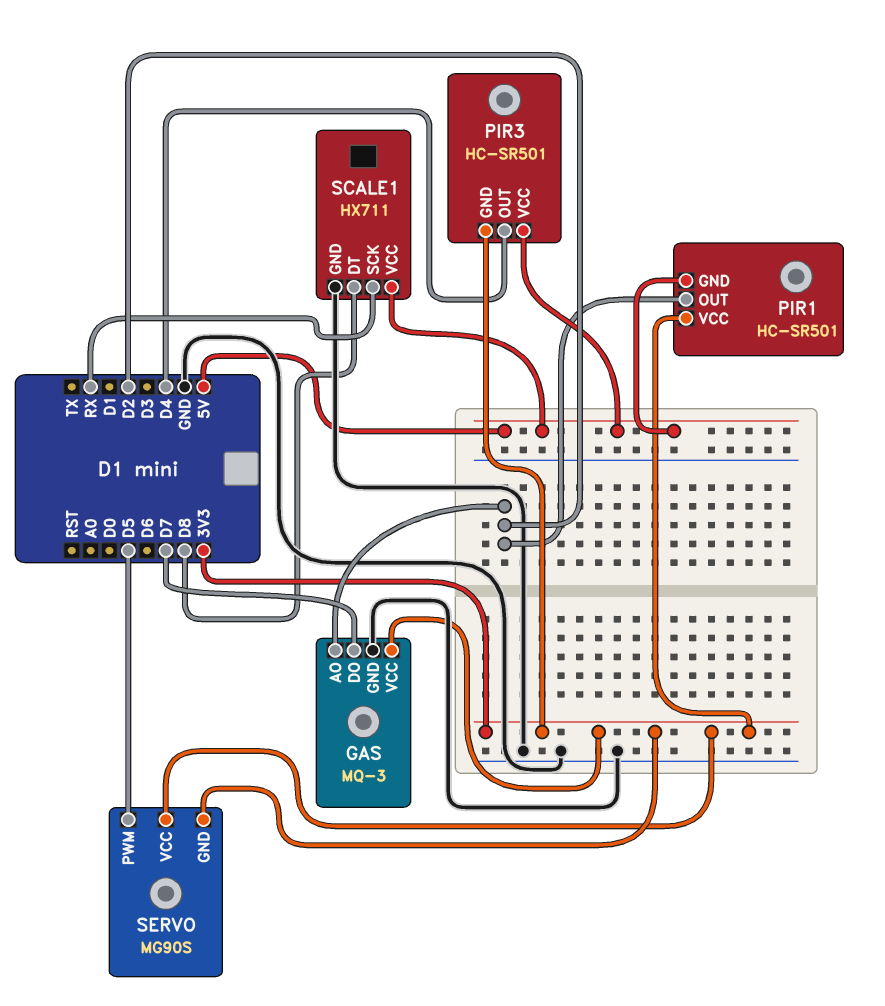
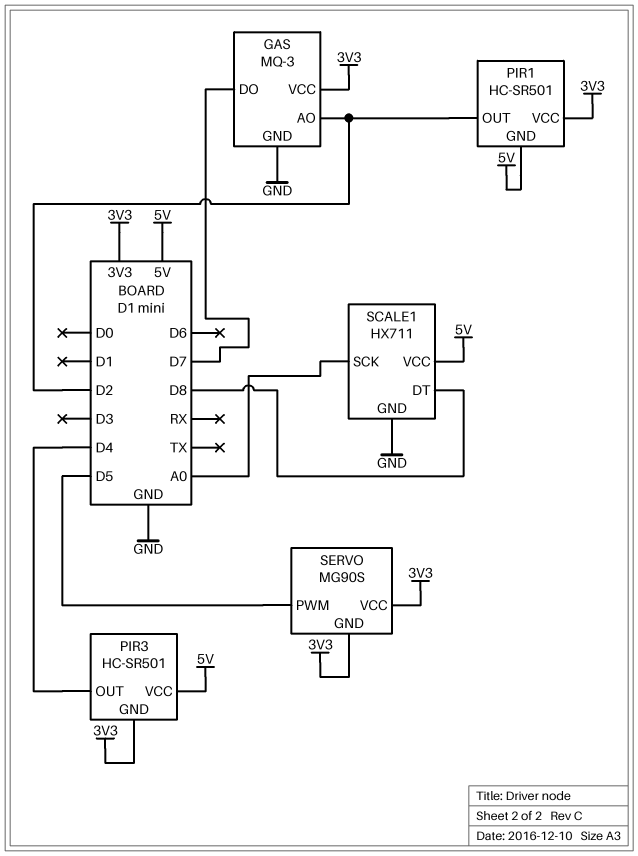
SCALE1 pin SCK: RX -> A0

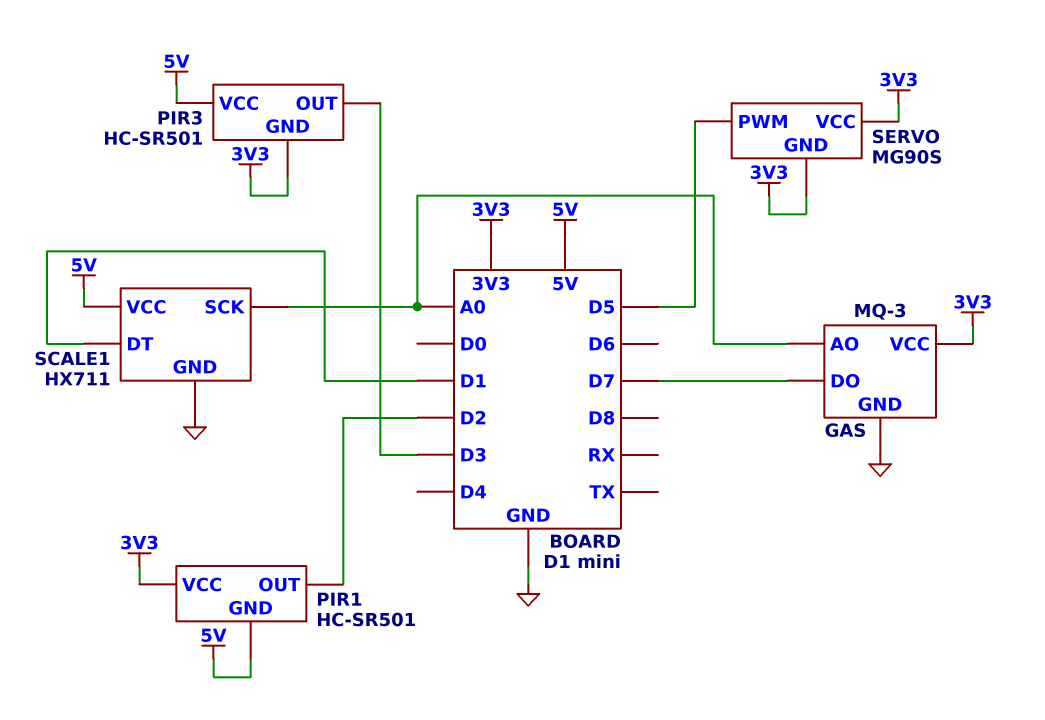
GAS pin AO: D2 -> A0
PIR3 pin OUT: D4 -> D3
SCALE1 pin DT: D8 -> D1

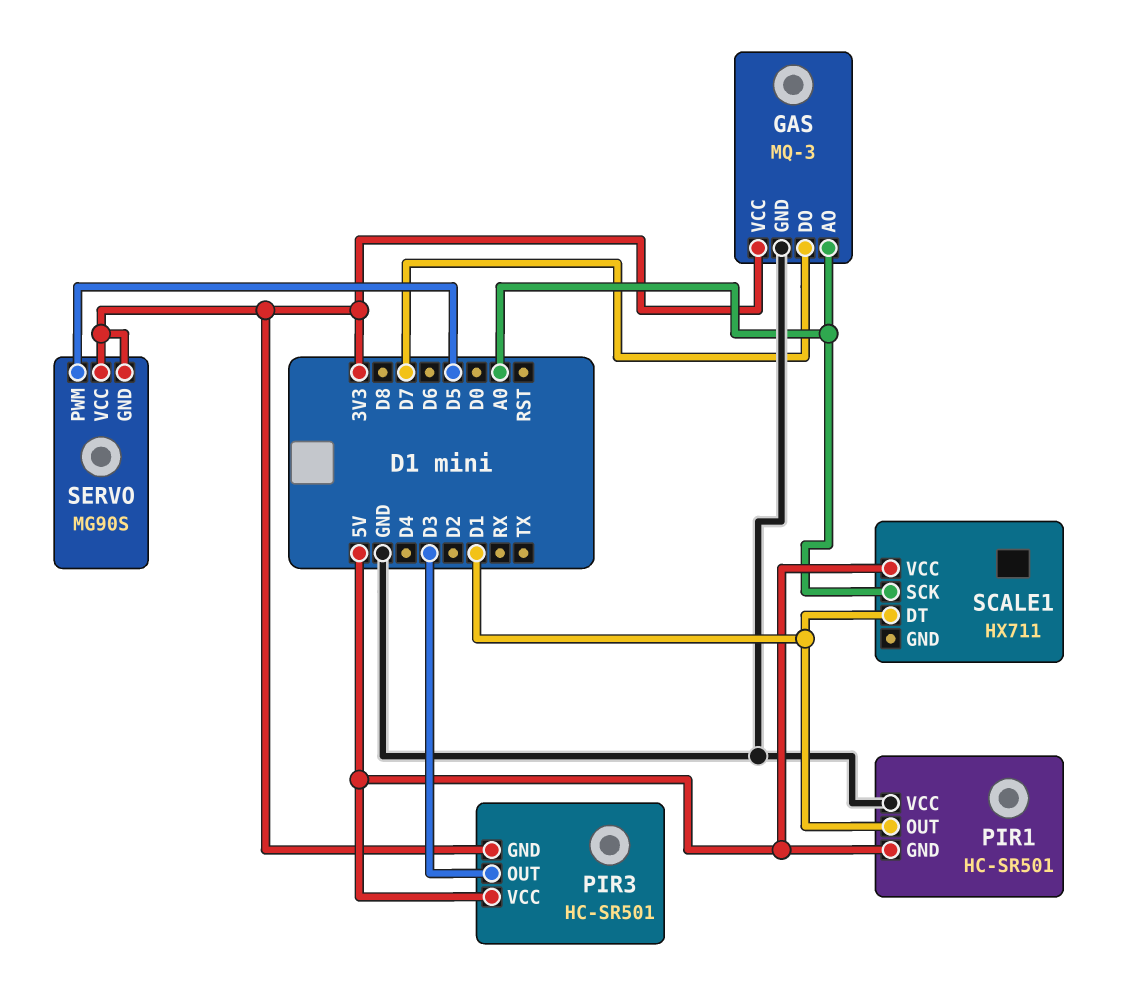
PIR1 pin OUT: D2 -> D1
PIR1 pin VCC: 3V3 -> GND
SCALE1 pin GND: GND -> none

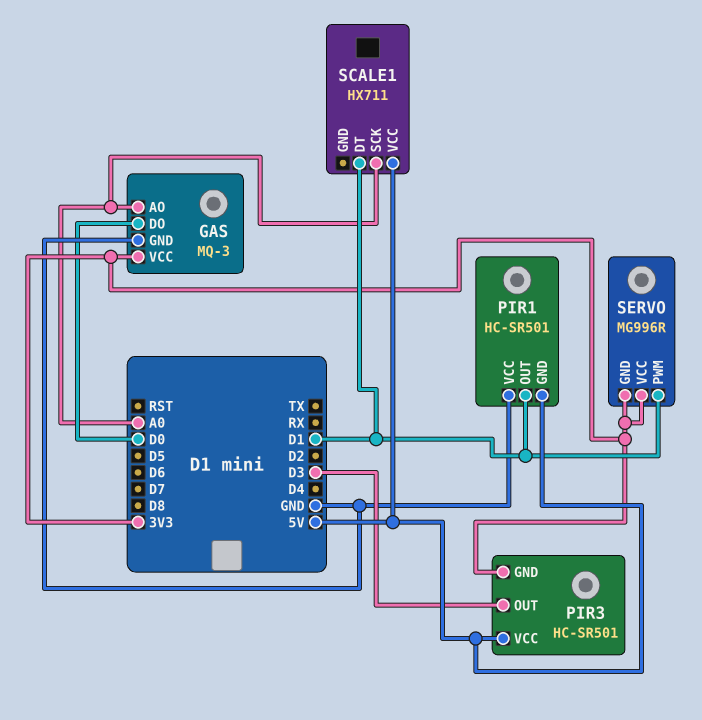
GAS pin DO: D7 -> D0
SERVO: MG90S -> MG996R
SERVO pin PWM: D5 -> D1

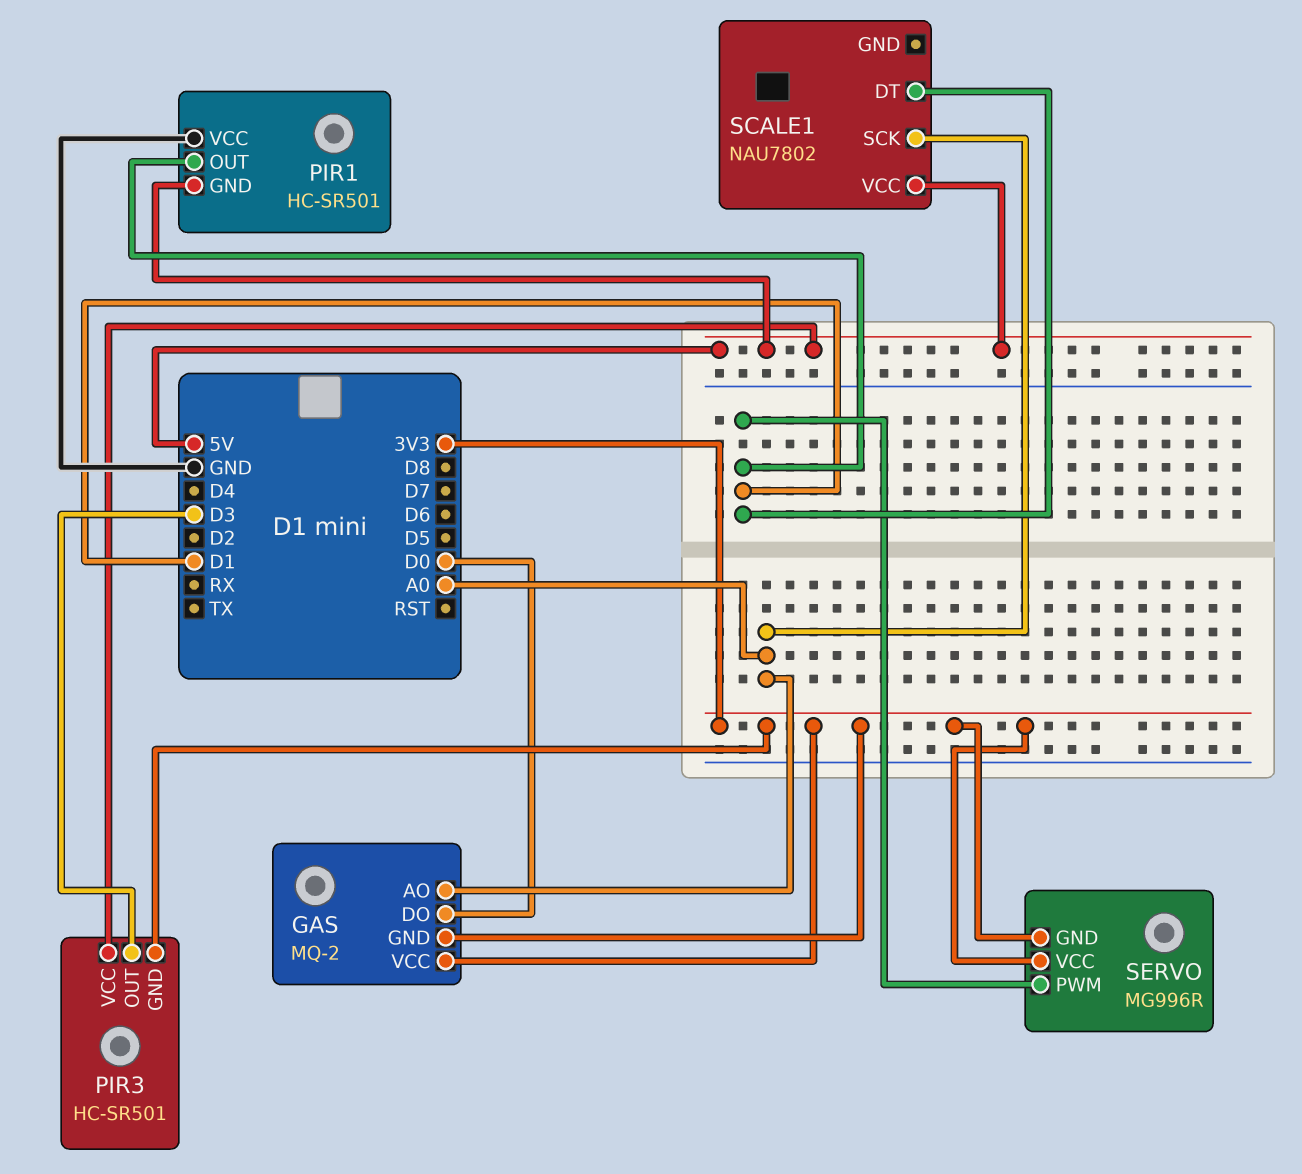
GAS: MQ-3 -> MQ-2
GAS pin GND: GND -> 3V3
SCALE1: HX711 -> NAU7802

